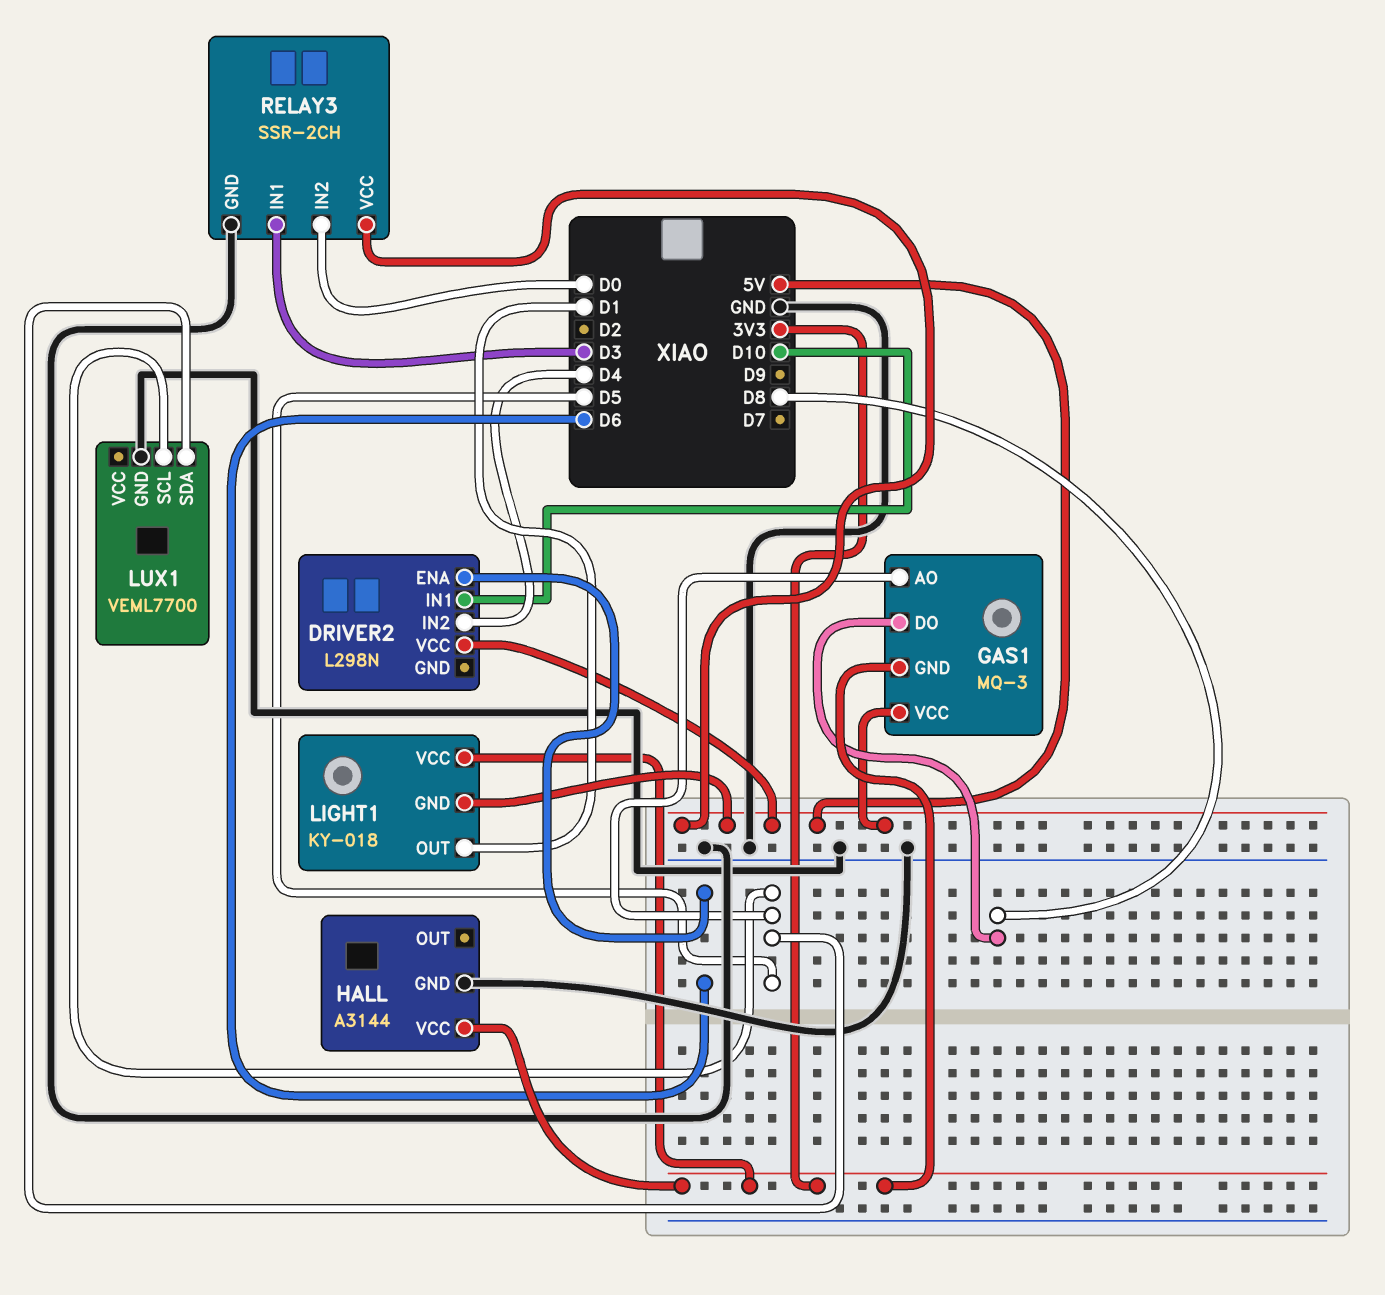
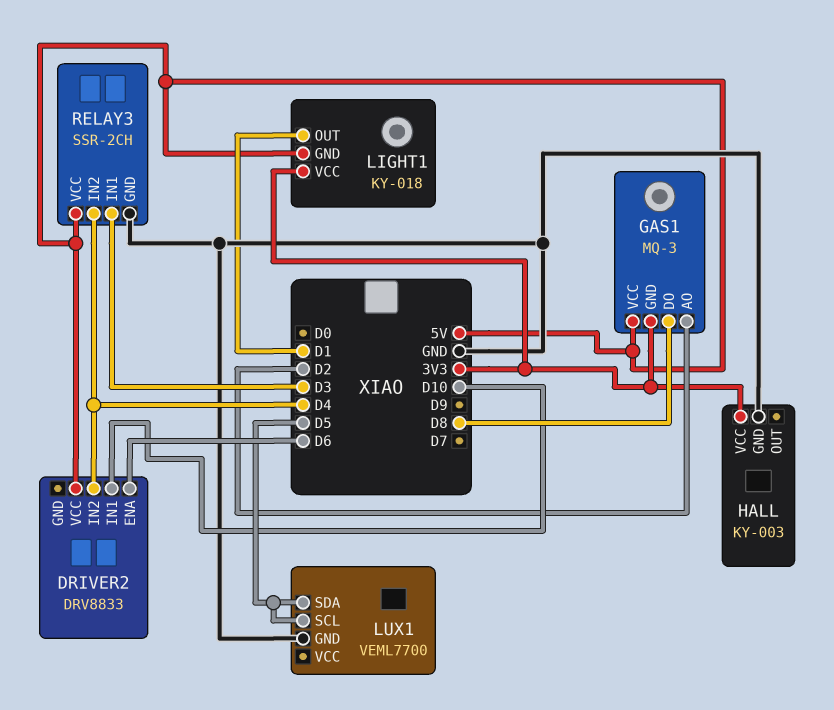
DRIVER2: L298N -> DRV8833
GAS1 pin AO: D5 -> D2
HALL: A3144 -> KY-003
RELAY3 pin IN2: D0 -> D4

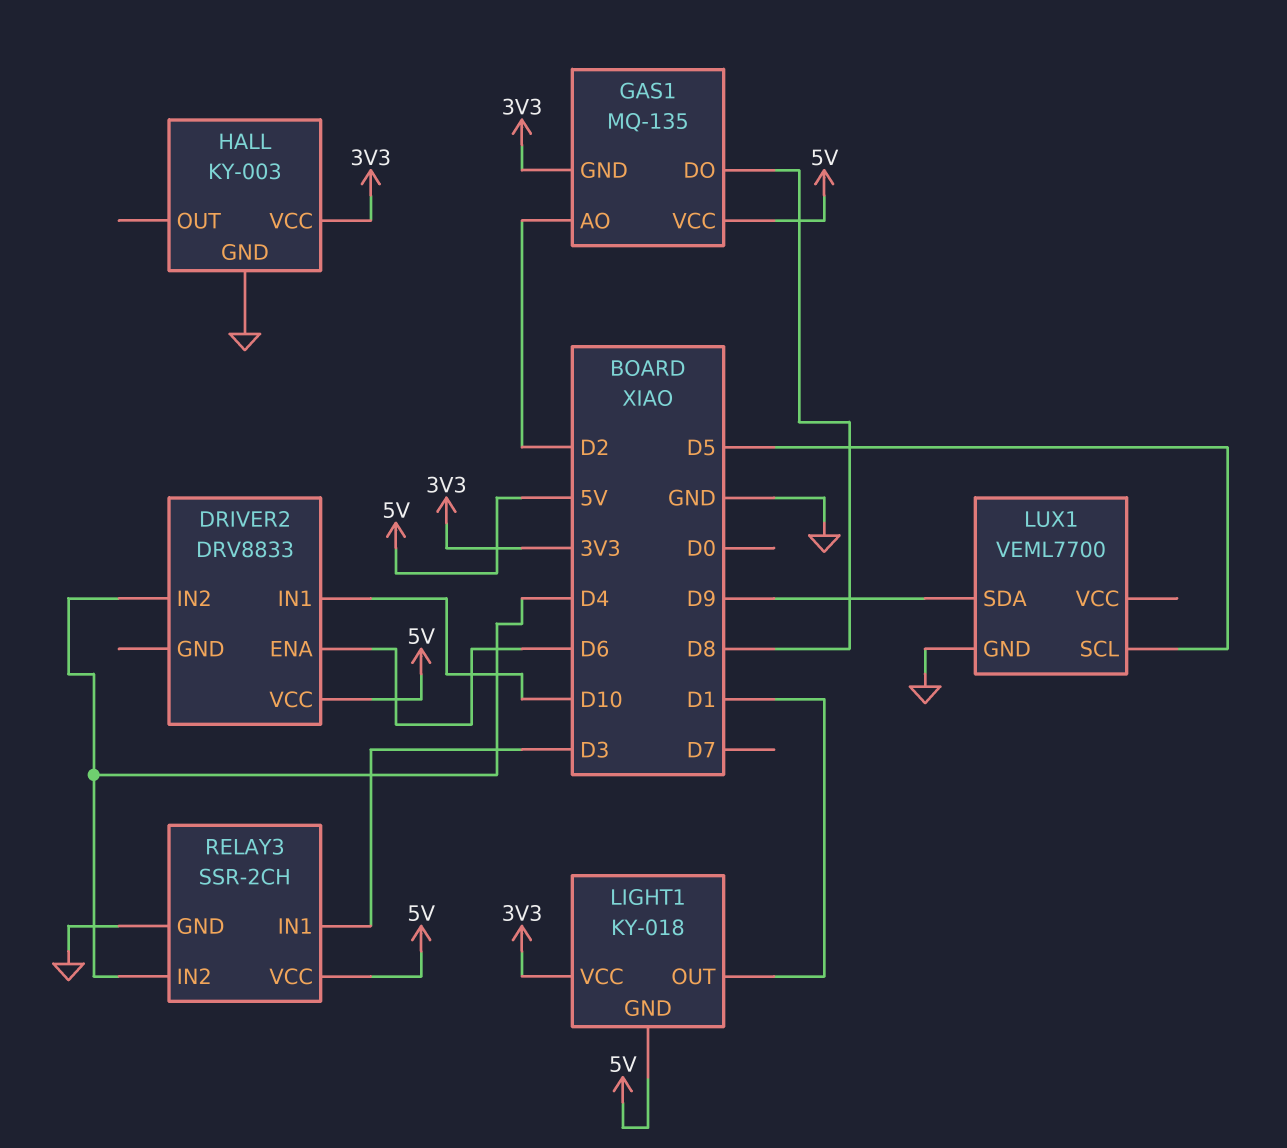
GAS1: MQ-3 -> MQ-135
LUX1 pin SDA: D5 -> D9

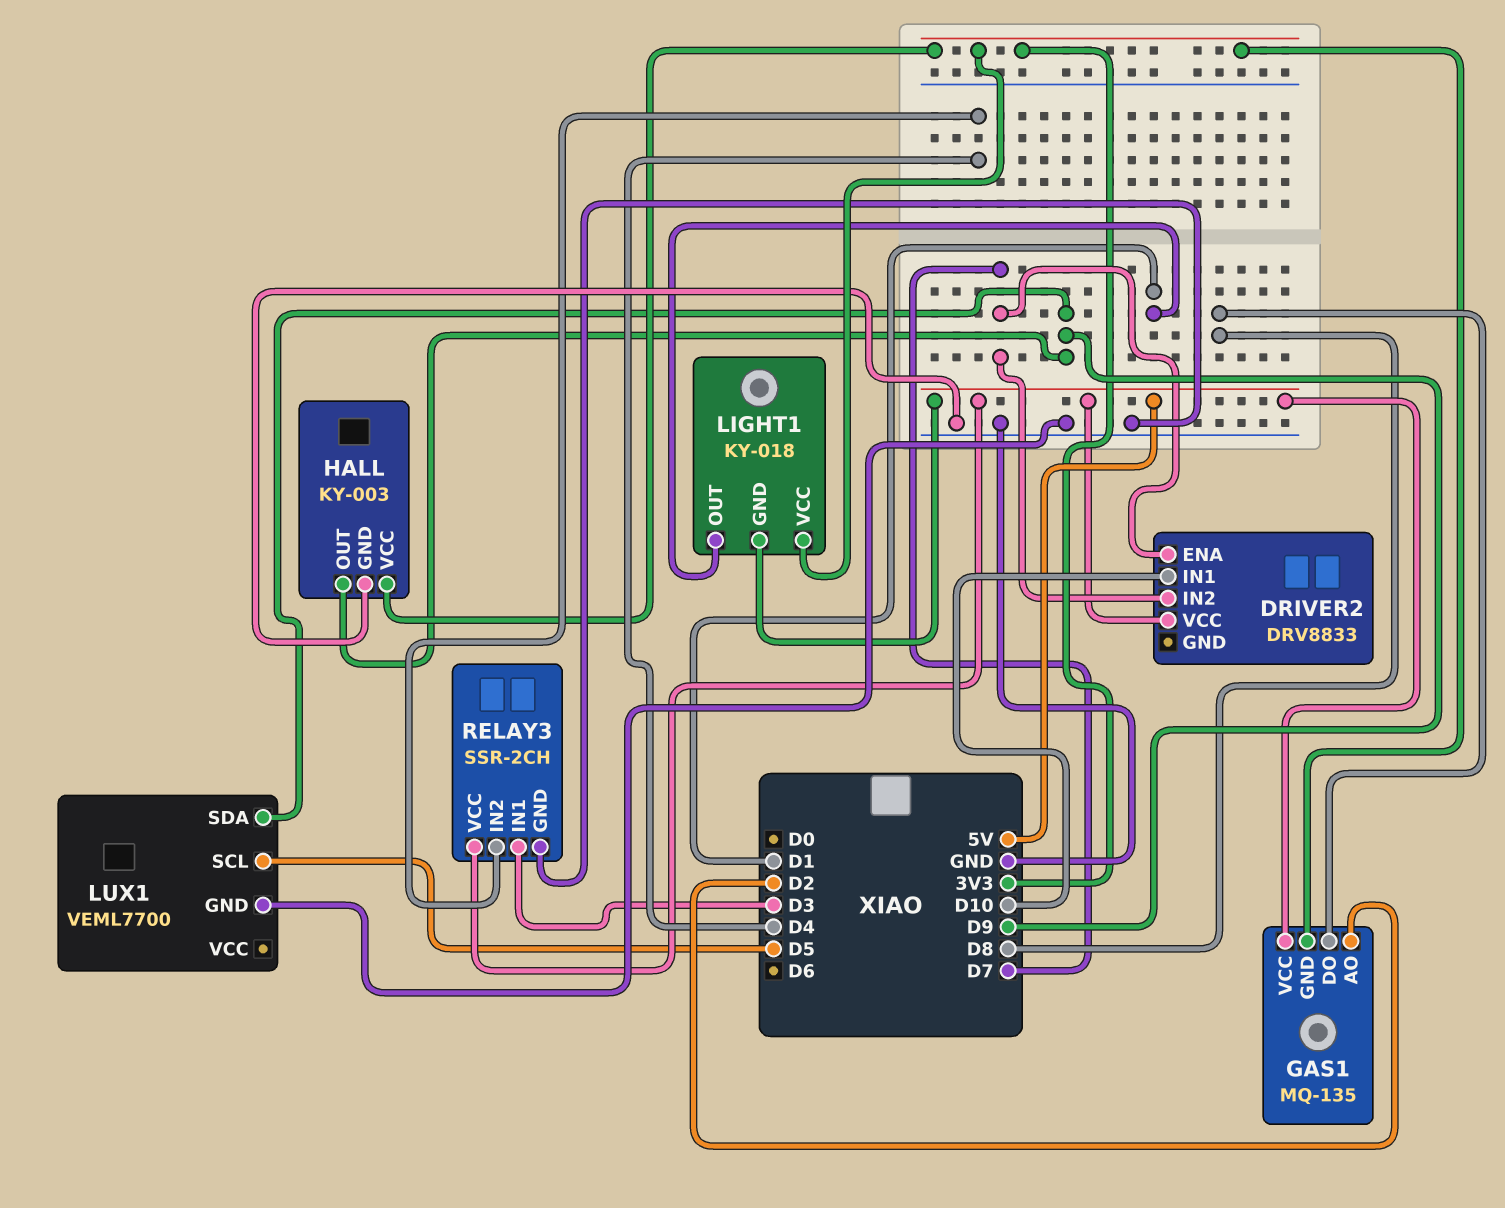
DRIVER2 pin ENA: D6 -> D7
DRIVER2 pin IN2: D4 -> D7
HALL pin OUT: none -> D9

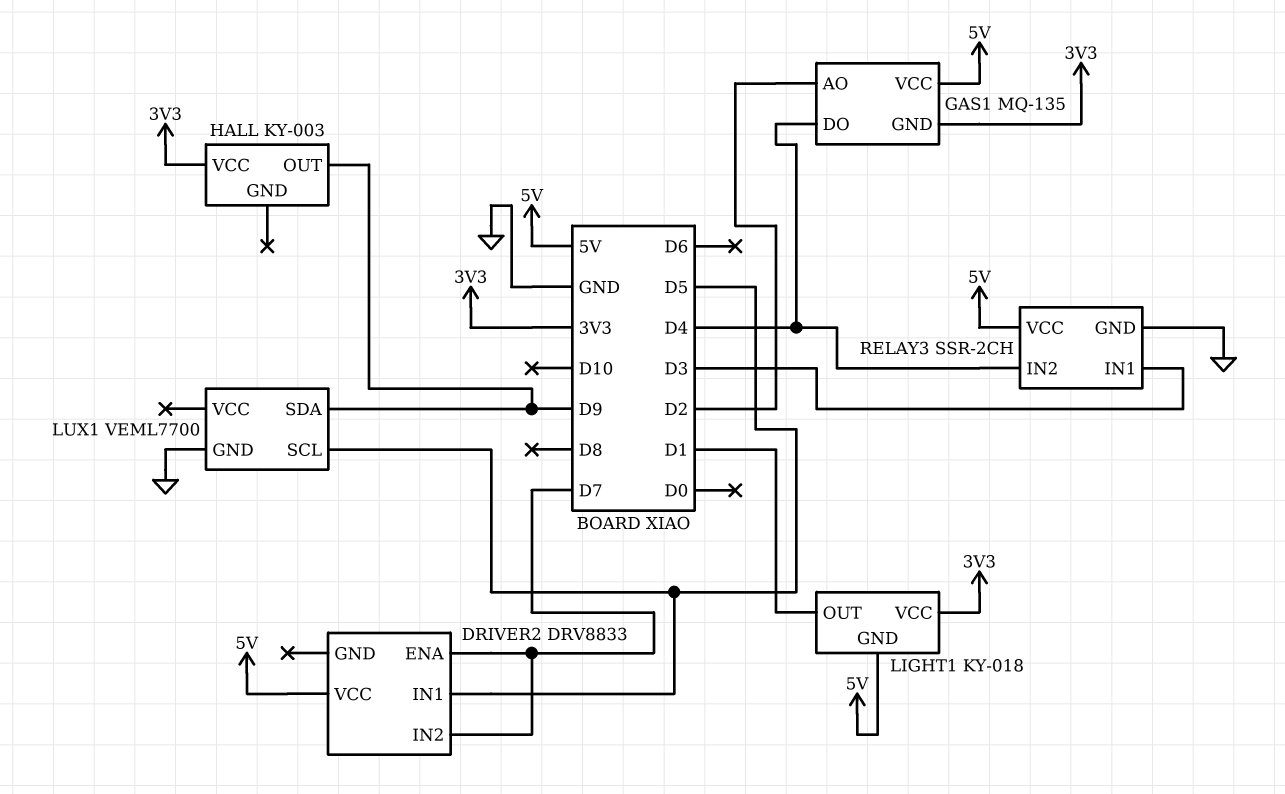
DRIVER2 pin IN1: D10 -> D5
GAS1 pin DO: D8 -> D4
HALL pin GND: GND -> none

